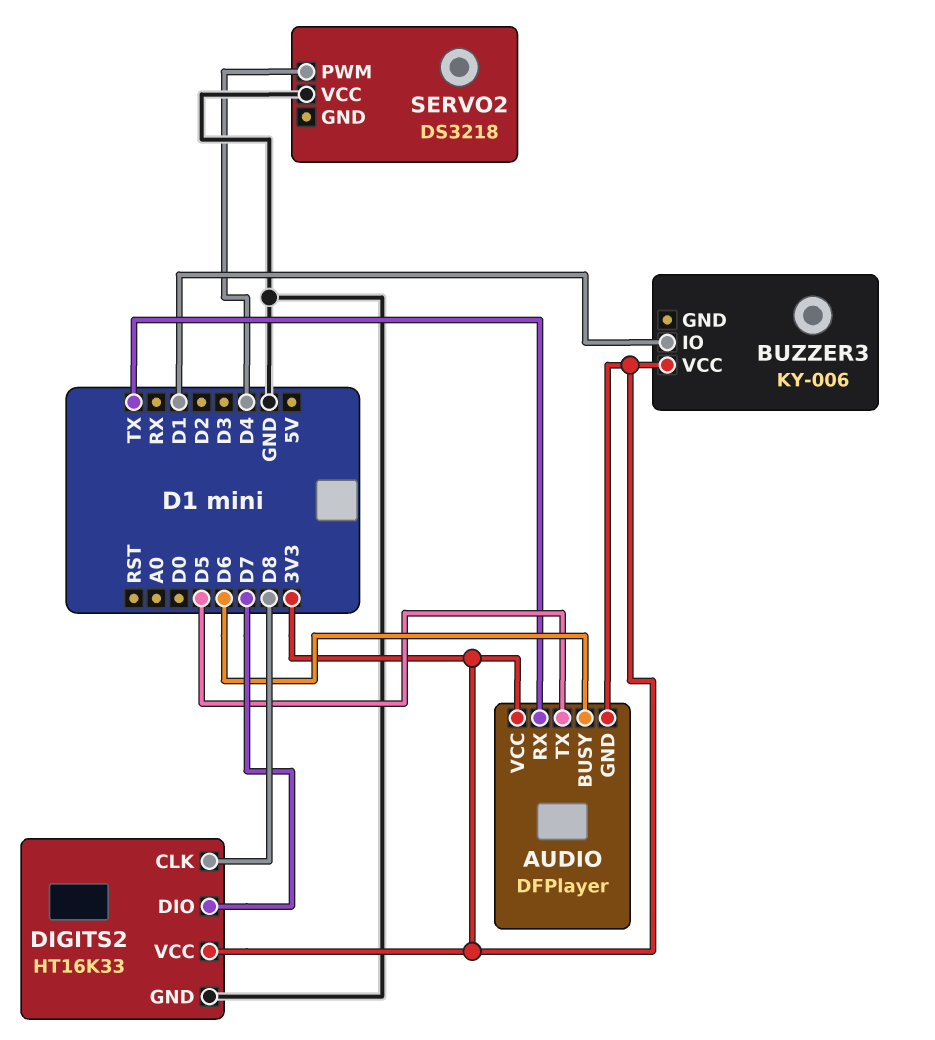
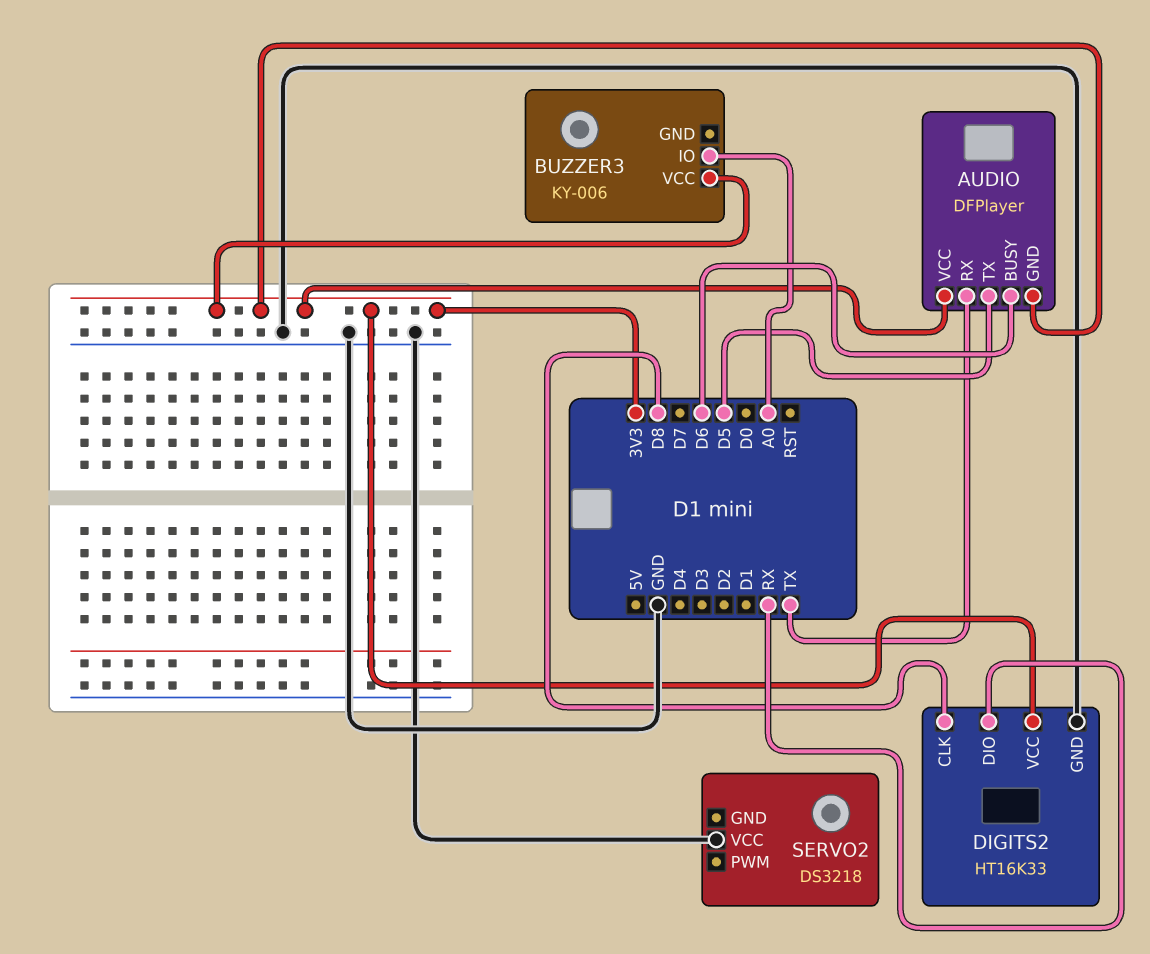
BUZZER3 pin IO: D1 -> A0
DIGITS2 pin DIO: D7 -> RX
SERVO2 pin PWM: D4 -> none

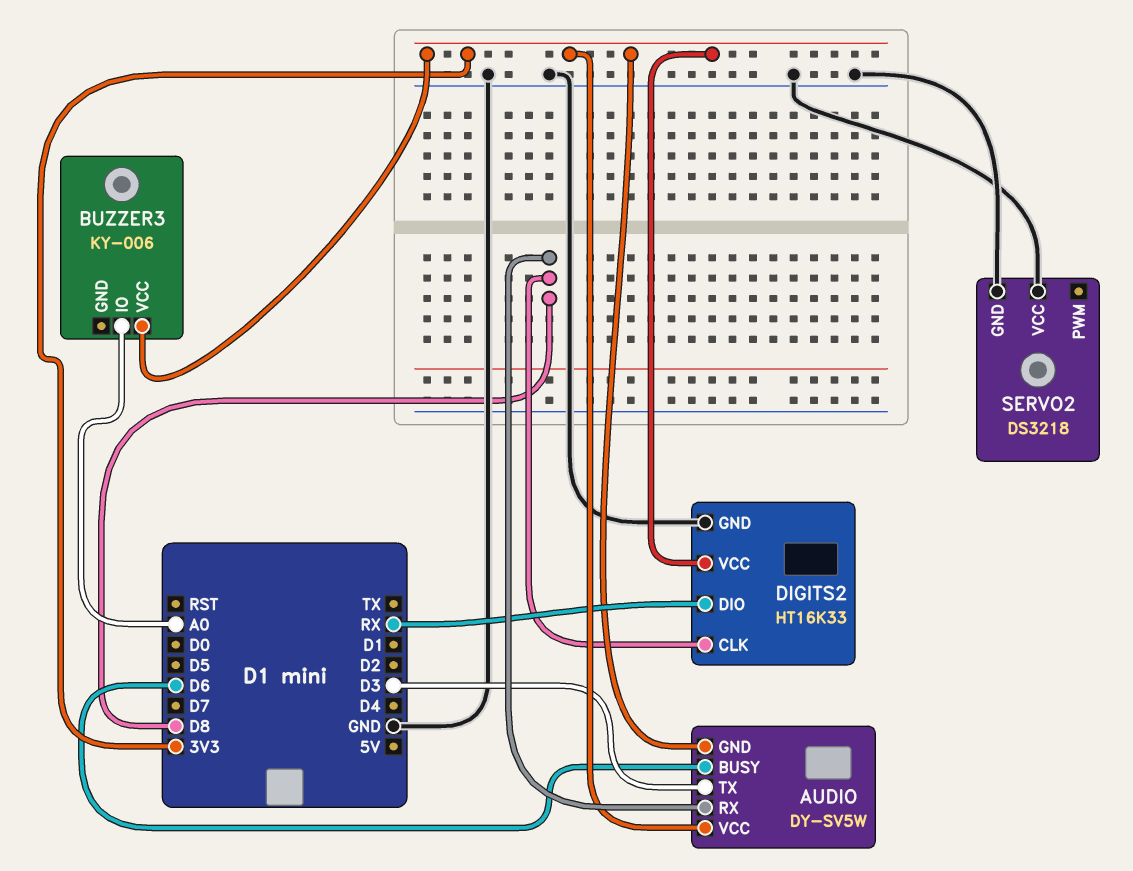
AUDIO: DFPlayer -> DY-SV5W
AUDIO pin RX: TX -> D8
AUDIO pin TX: D5 -> D3
SERVO2 pin GND: none -> GND

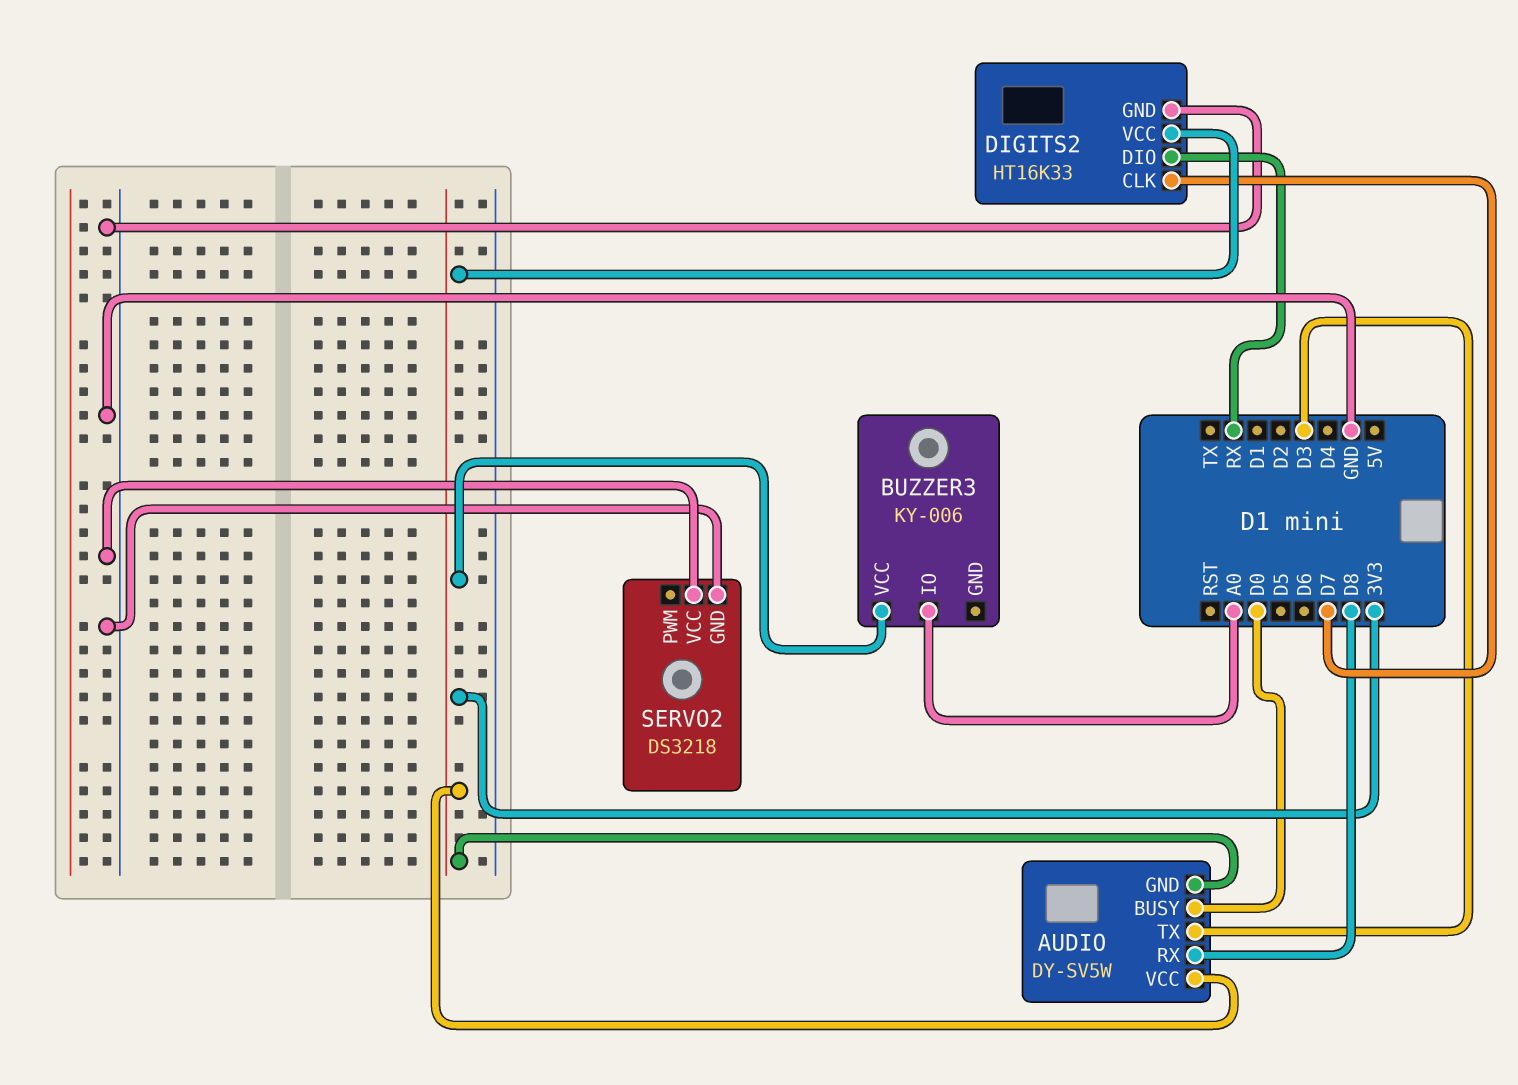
AUDIO pin BUSY: D6 -> D0
DIGITS2 pin CLK: D8 -> D7

